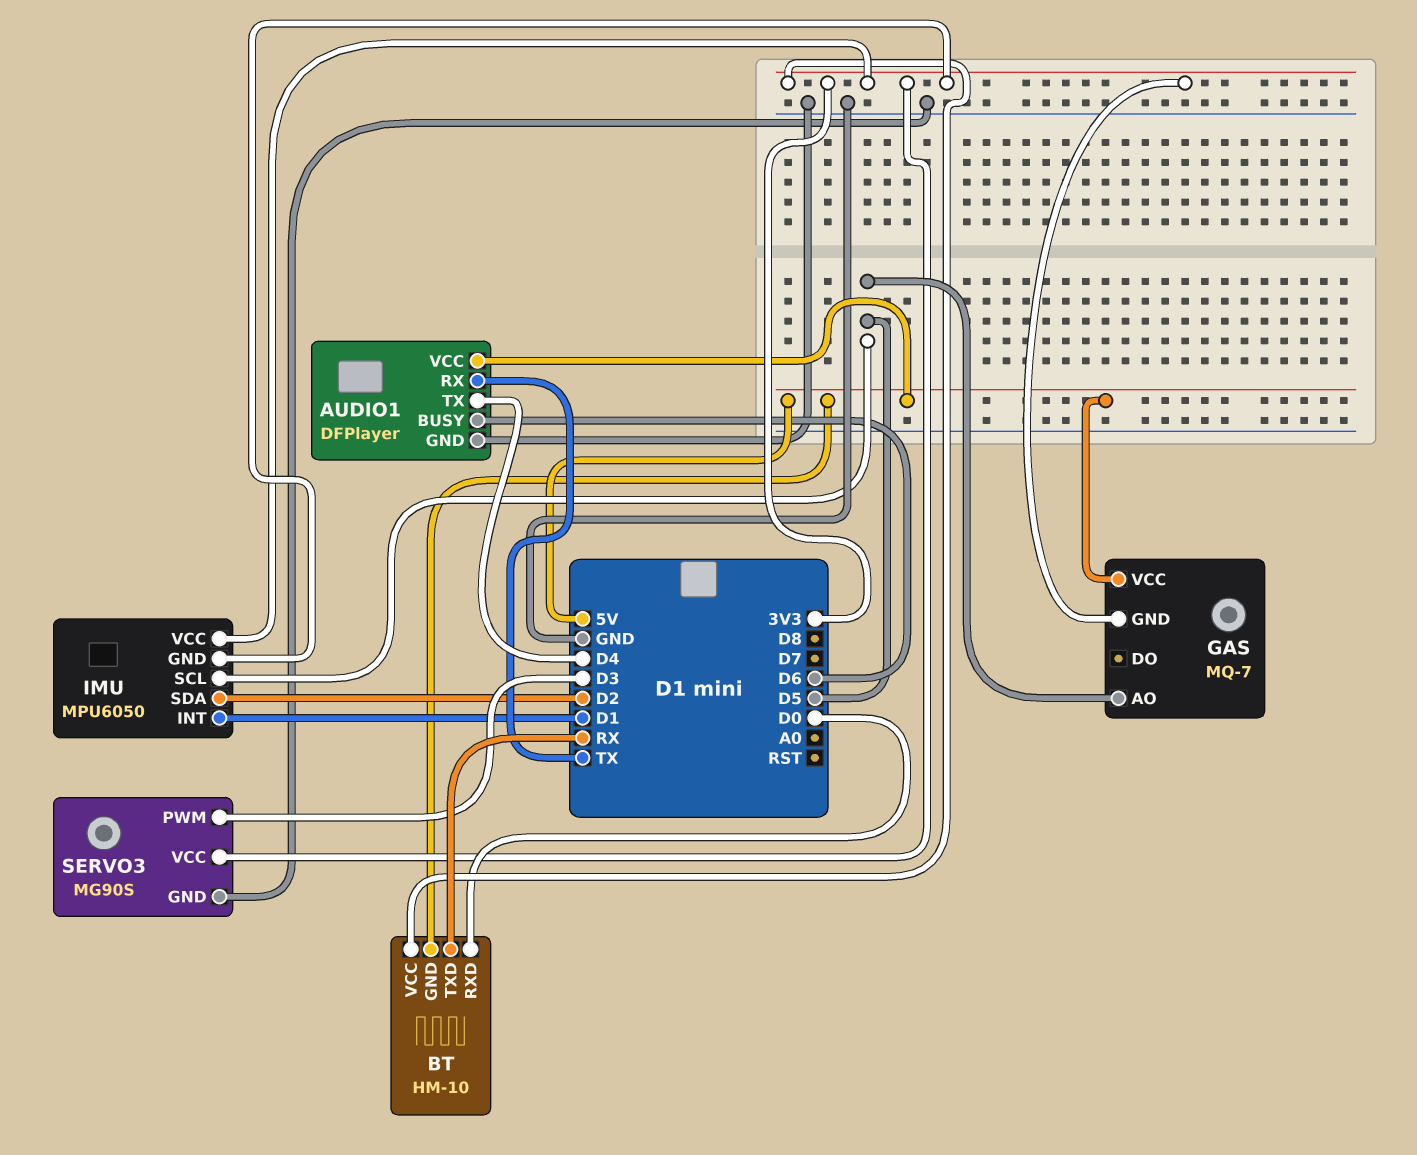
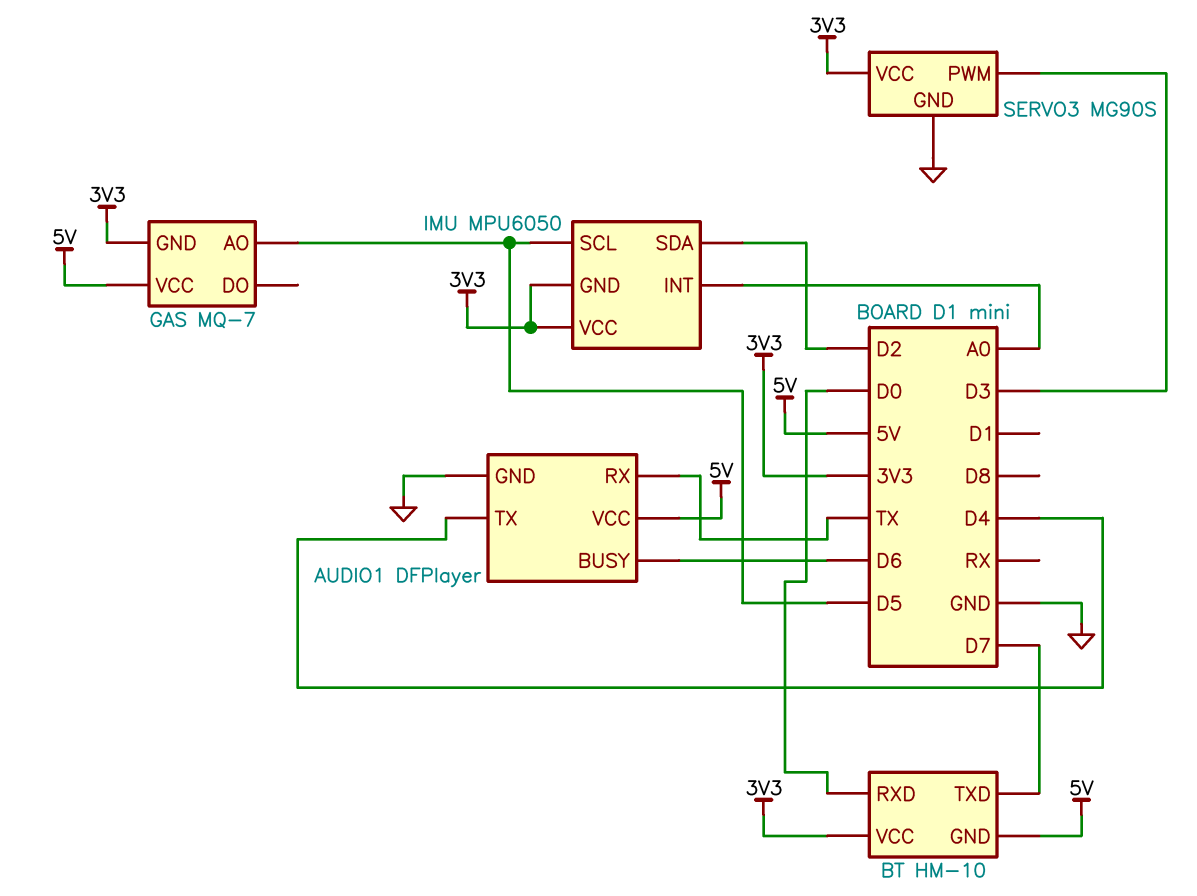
BT pin TXD: RX -> D7
IMU pin INT: D1 -> A0

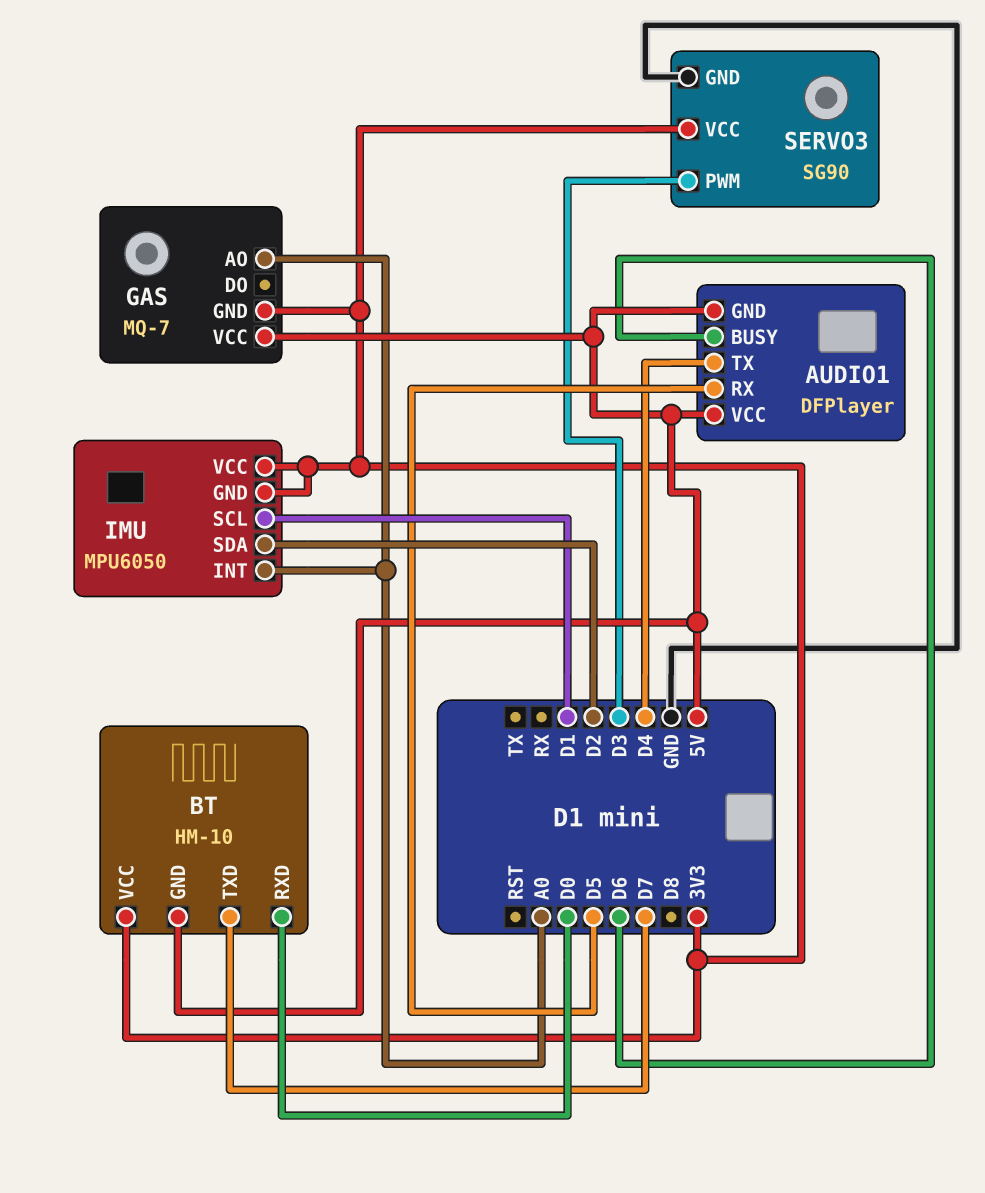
AUDIO1 pin GND: GND -> 5V
AUDIO1 pin RX: TX -> D5
GAS pin AO: D5 -> A0
IMU pin SCL: D5 -> D1
SERVO3: MG90S -> SG90

